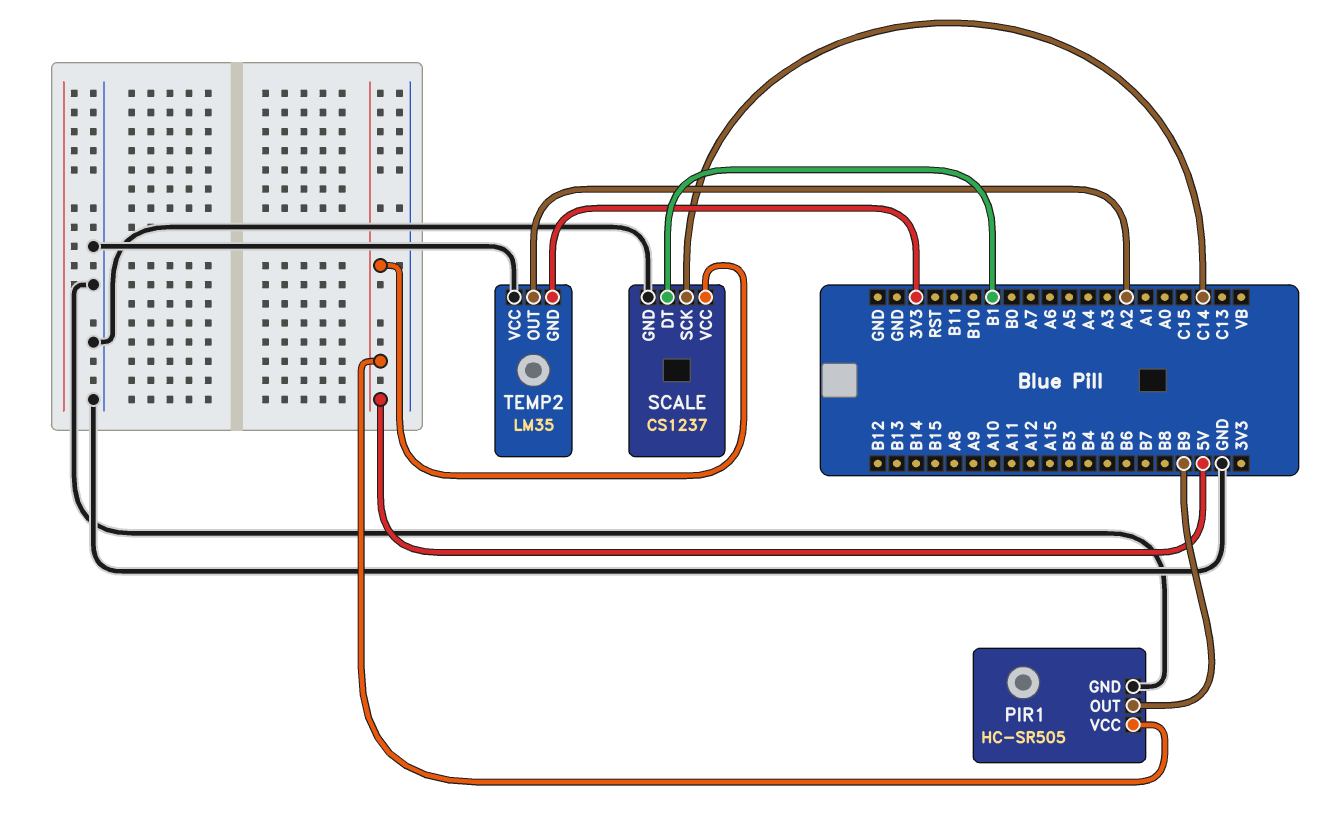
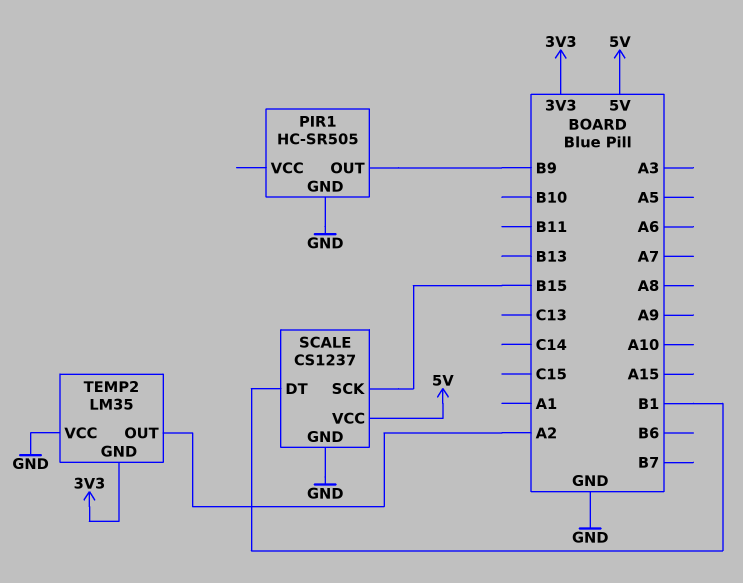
PIR1 pin VCC: 5V -> none
SCALE pin SCK: C14 -> B15

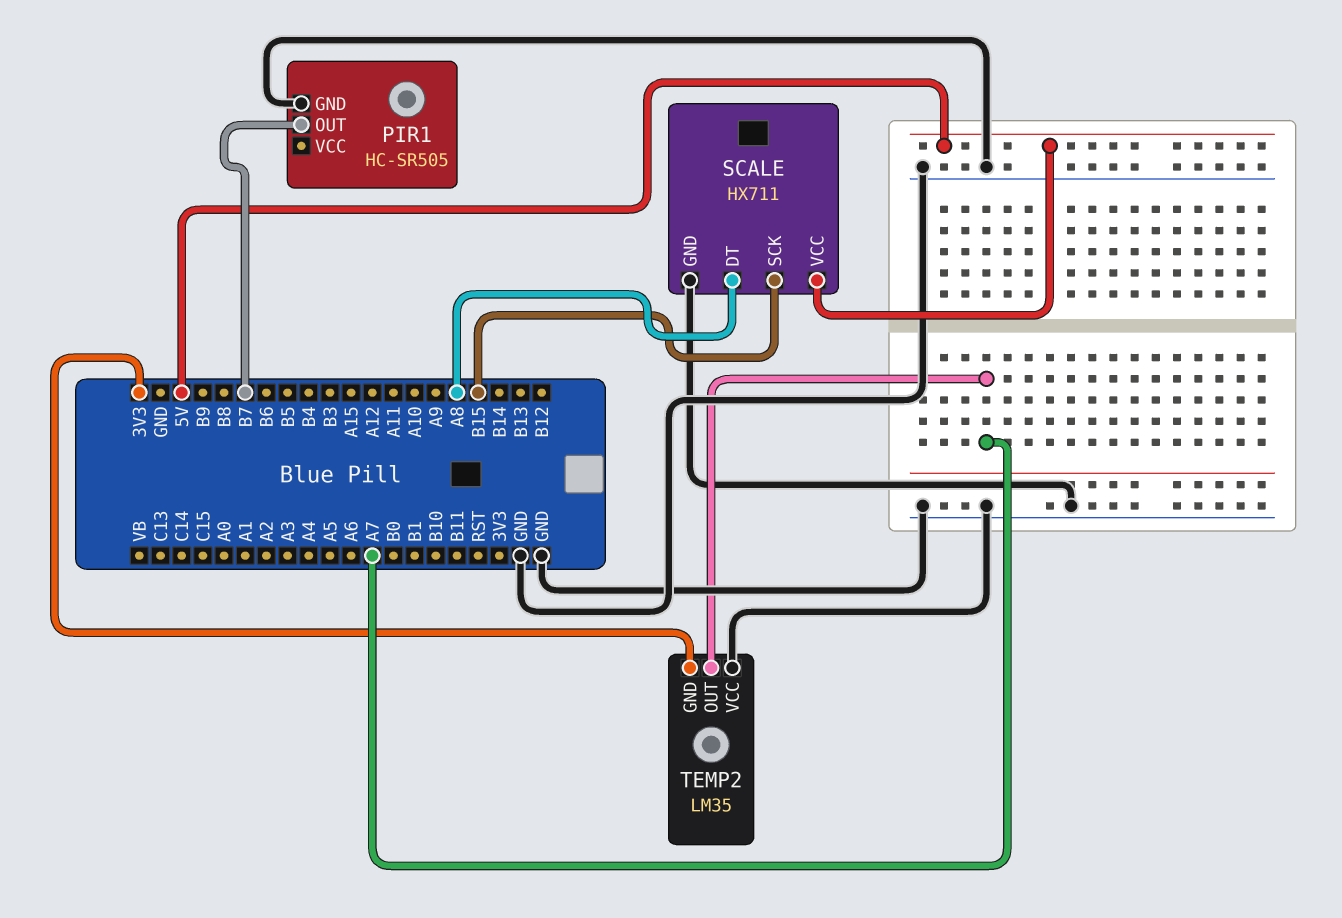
PIR1 pin OUT: B9 -> B7
SCALE: CS1237 -> HX711
SCALE pin DT: B1 -> A8
TEMP2 pin OUT: A2 -> A7

